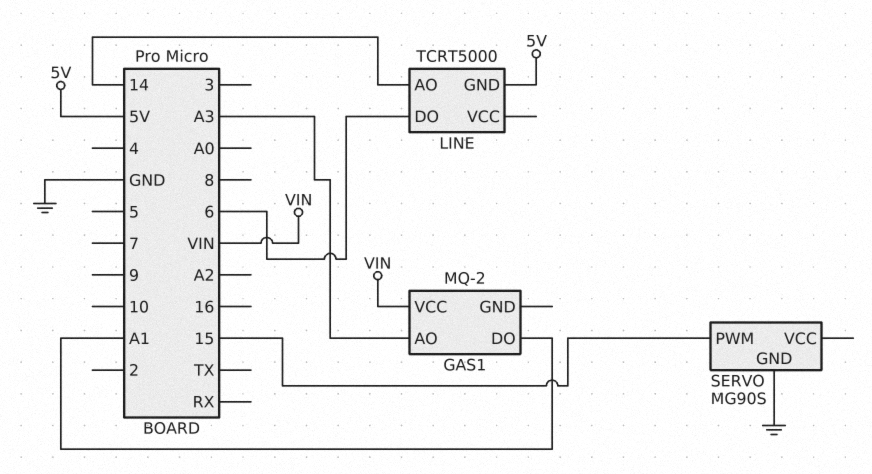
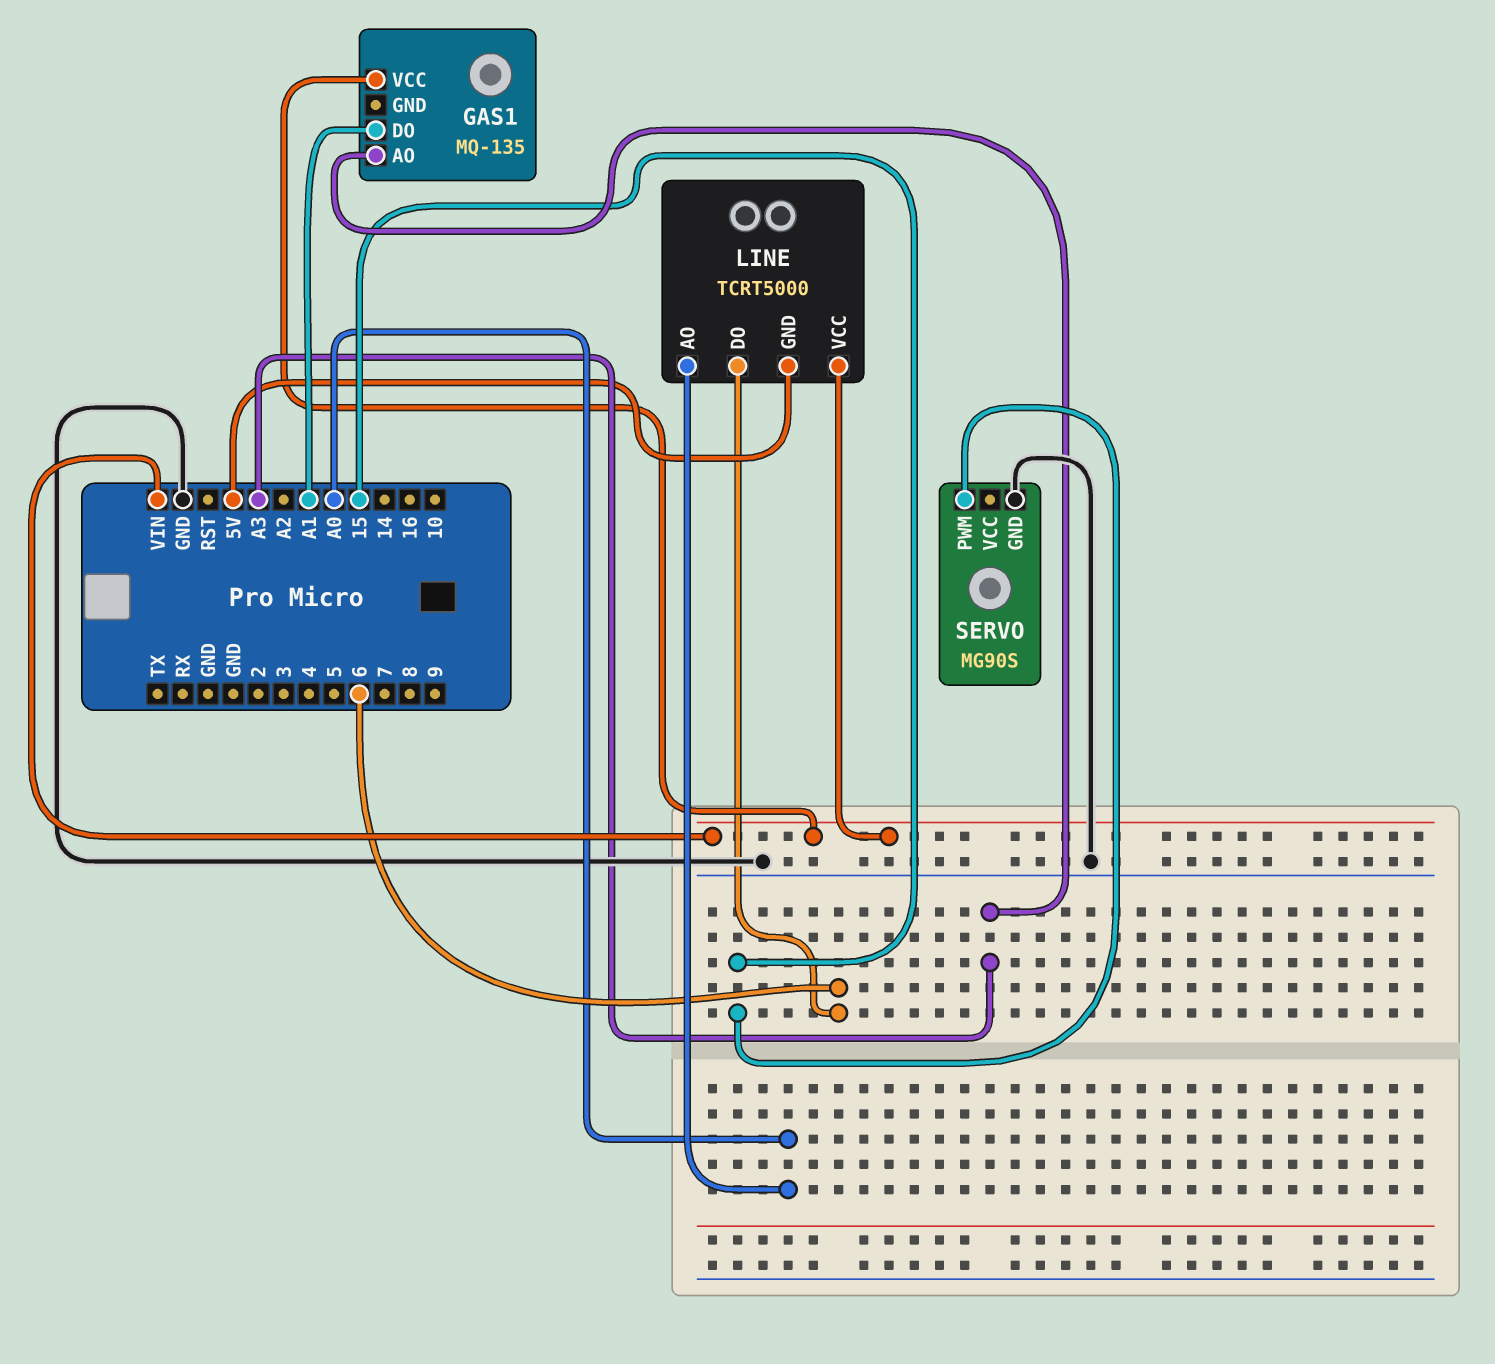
GAS1: MQ-2 -> MQ-135
LINE pin AO: 14 -> A0
LINE pin VCC: none -> VIN

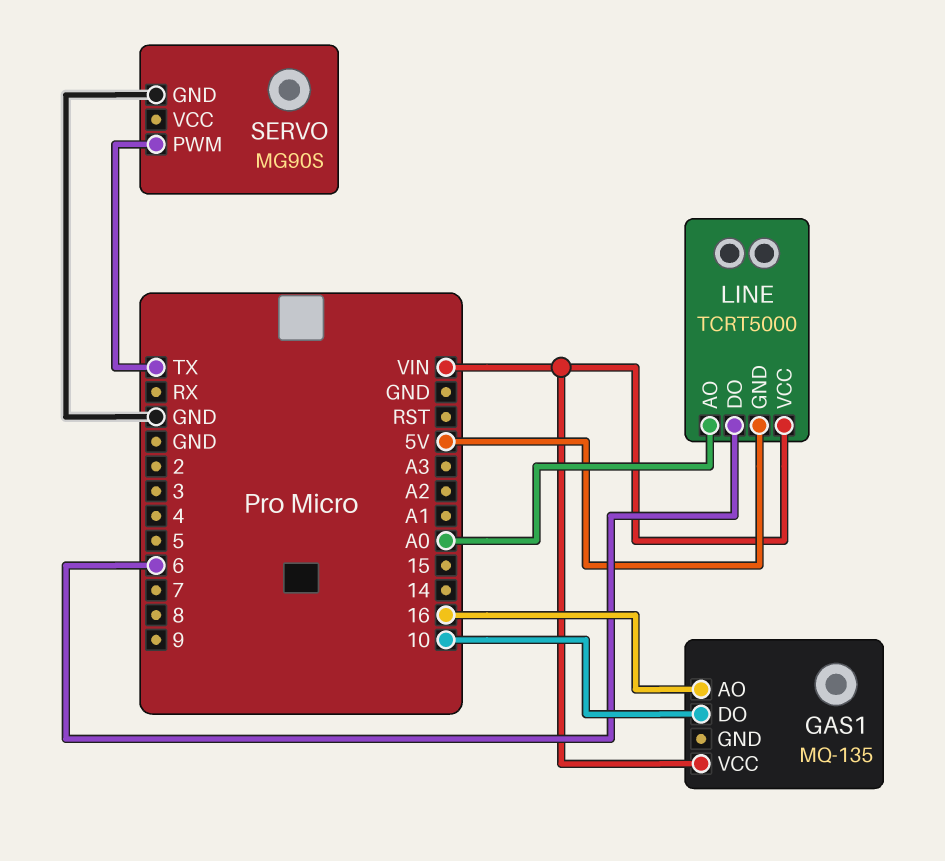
GAS1 pin AO: A3 -> 16
GAS1 pin DO: A1 -> 10
SERVO pin PWM: 15 -> TX

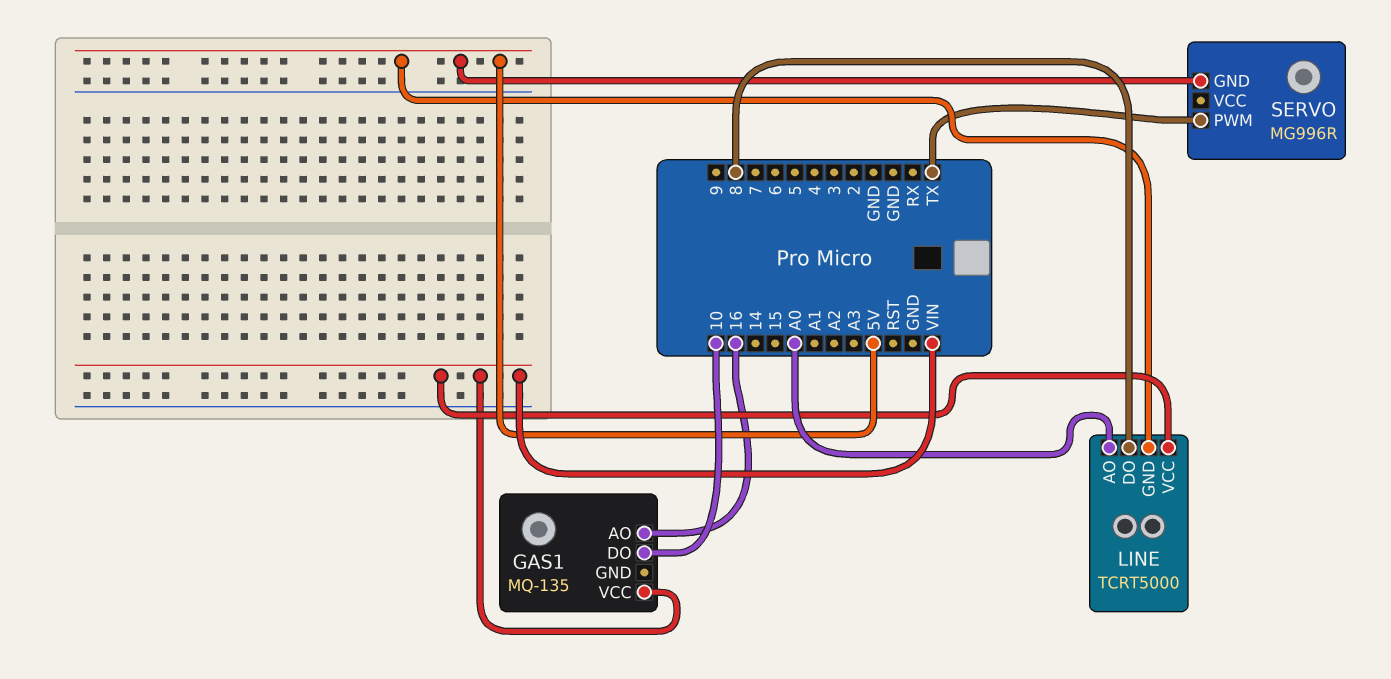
LINE pin DO: 6 -> 8
SERVO: MG90S -> MG996R
SERVO pin GND: GND -> 5V

